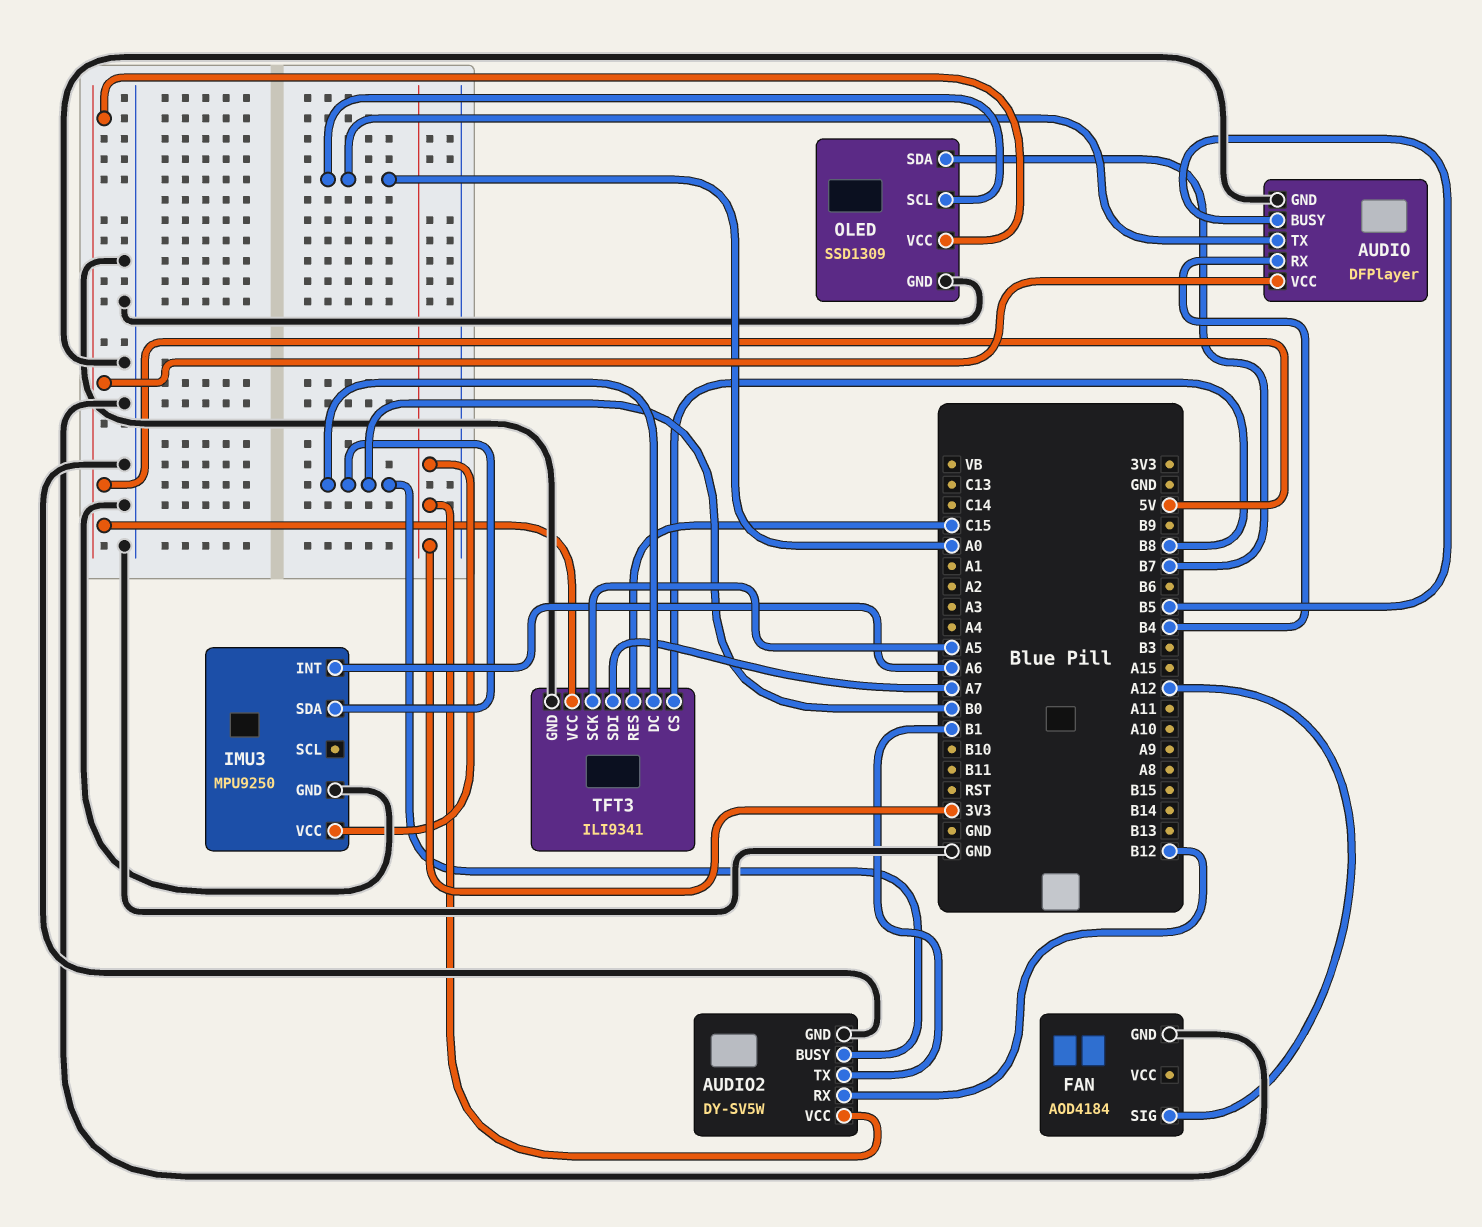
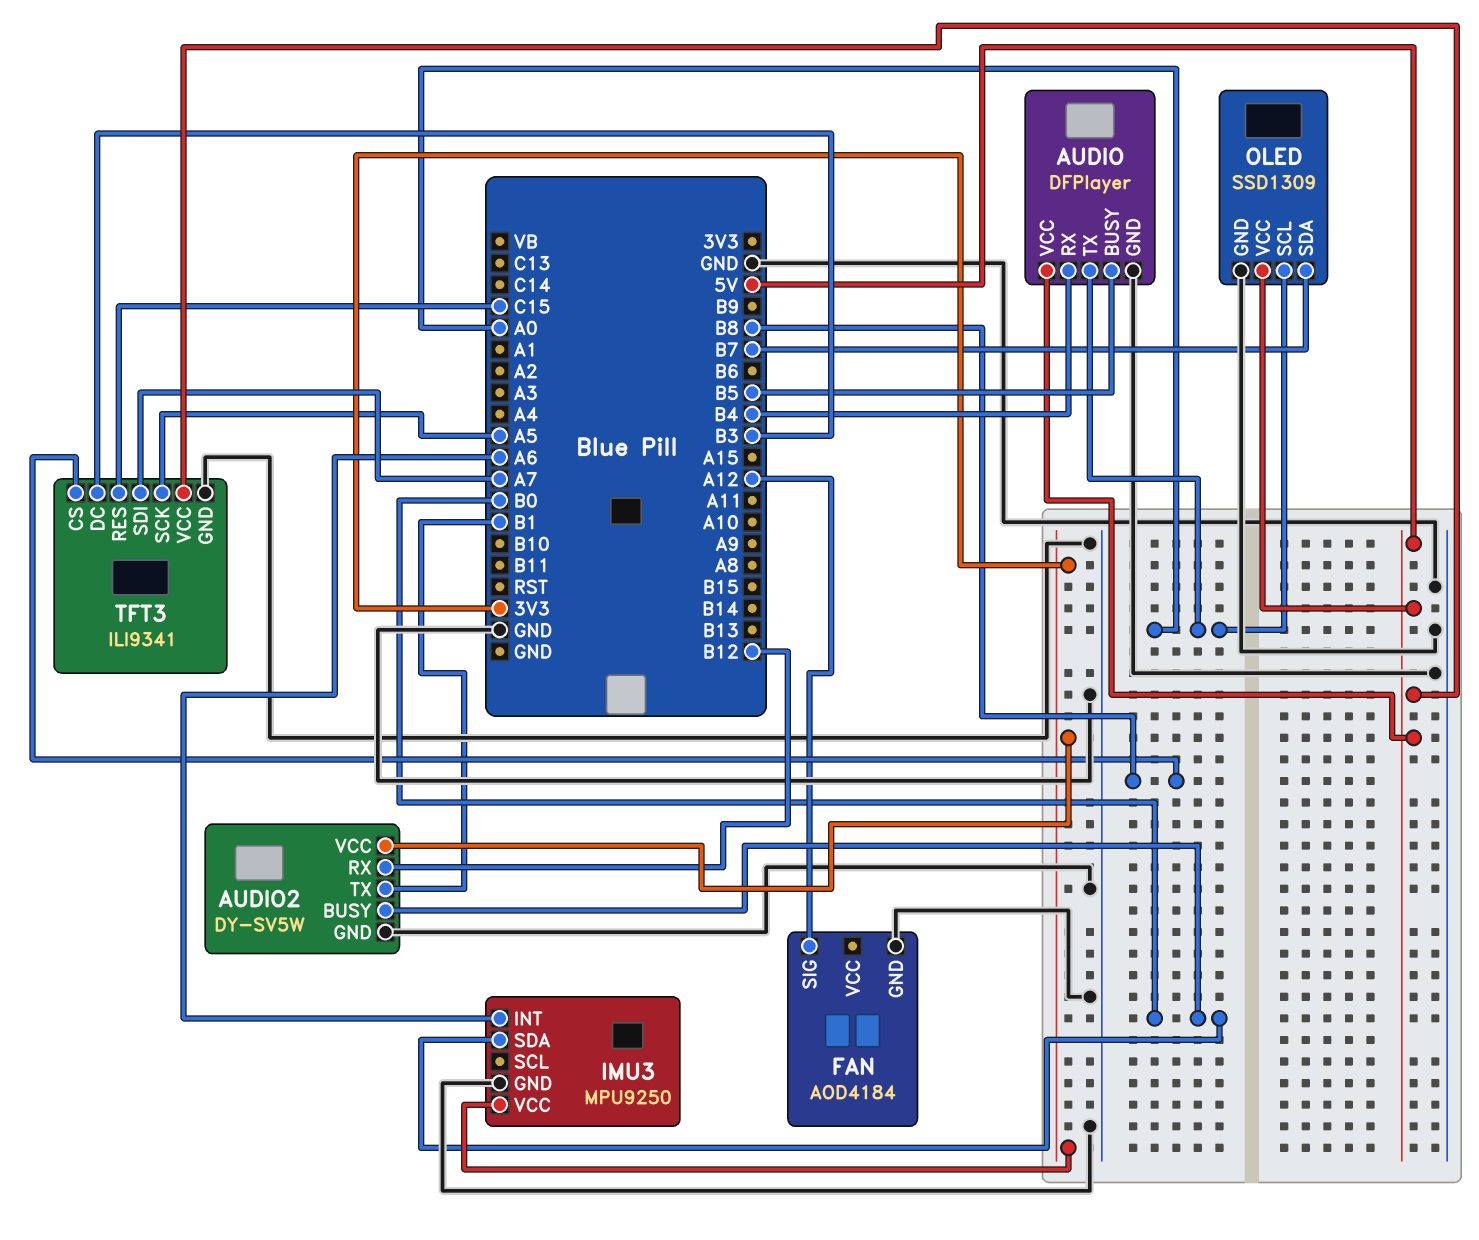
TFT3 pin DC: B0 -> B3

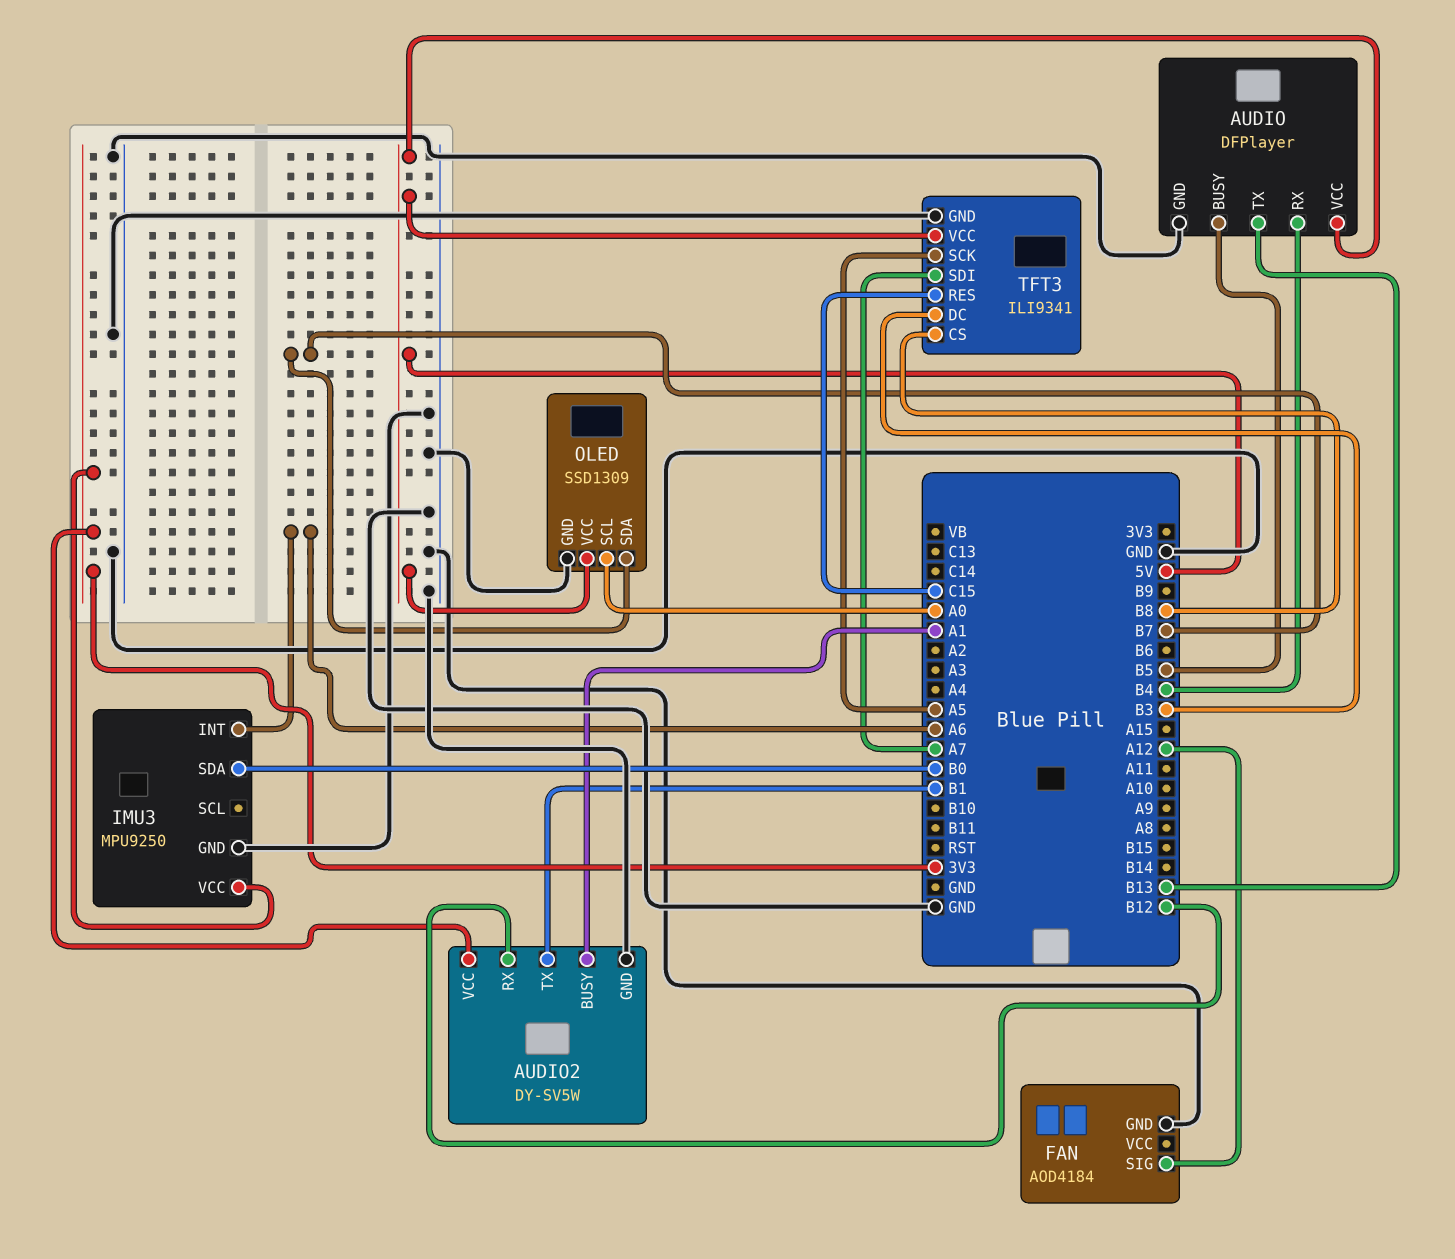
AUDIO pin TX: A0 -> B13
AUDIO2 pin BUSY: B0 -> A1

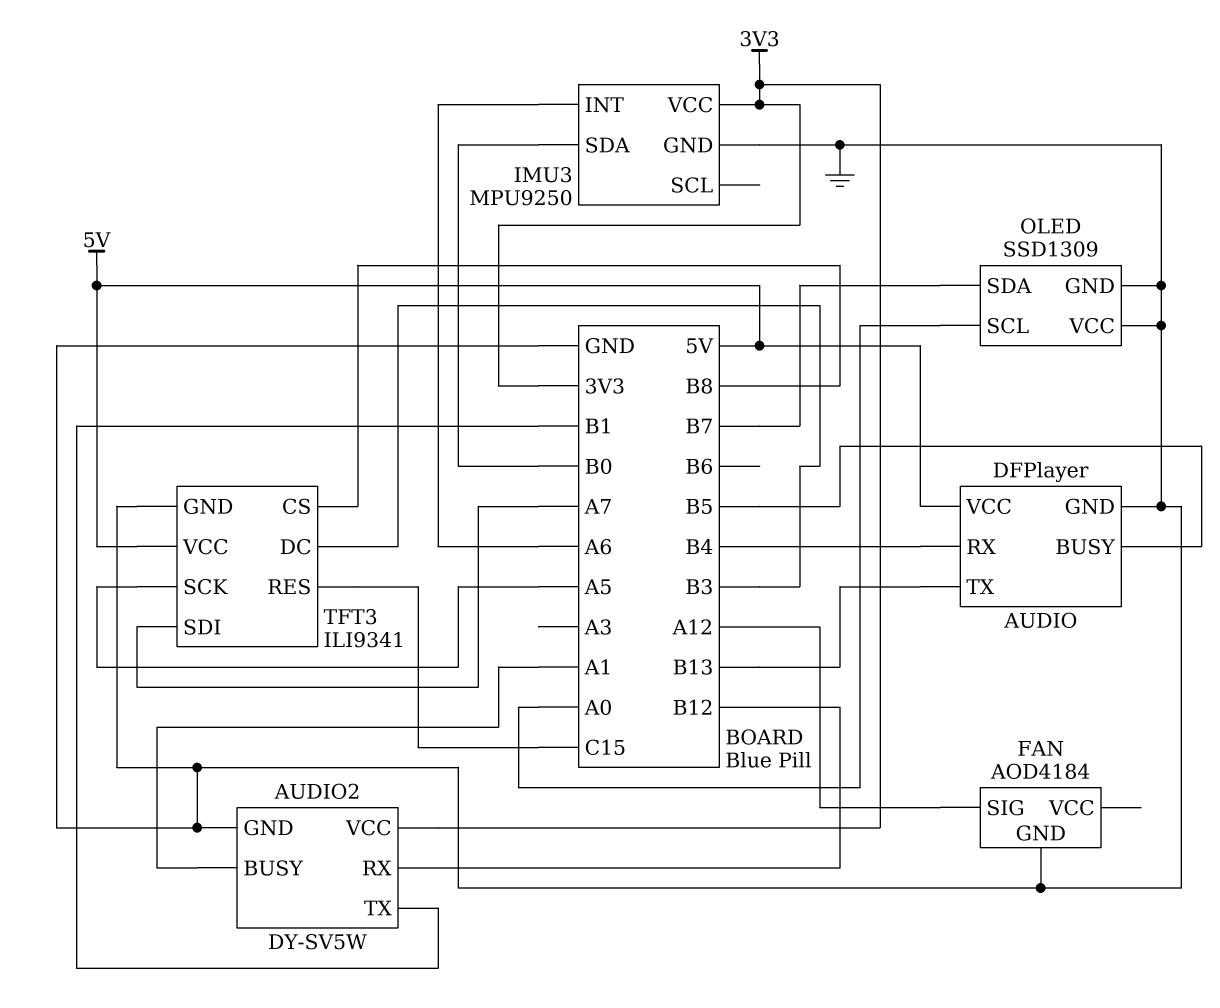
OLED pin VCC: 5V -> GND

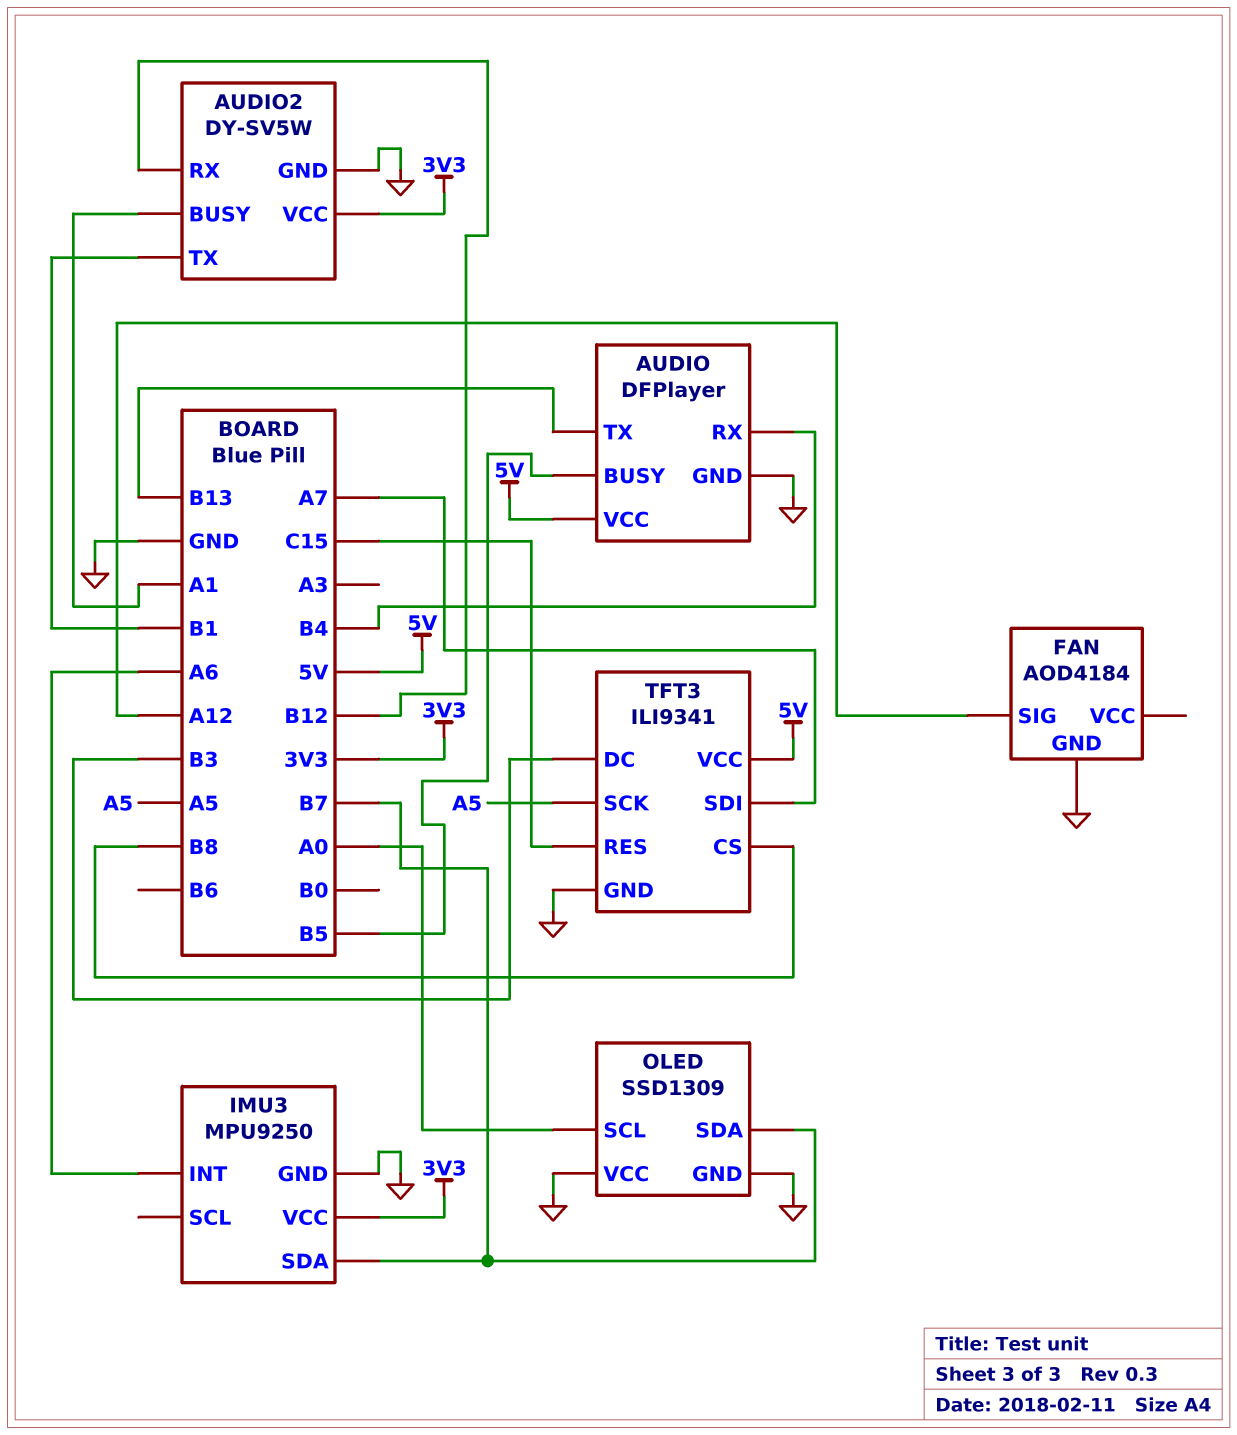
IMU3 pin SDA: B0 -> B7

